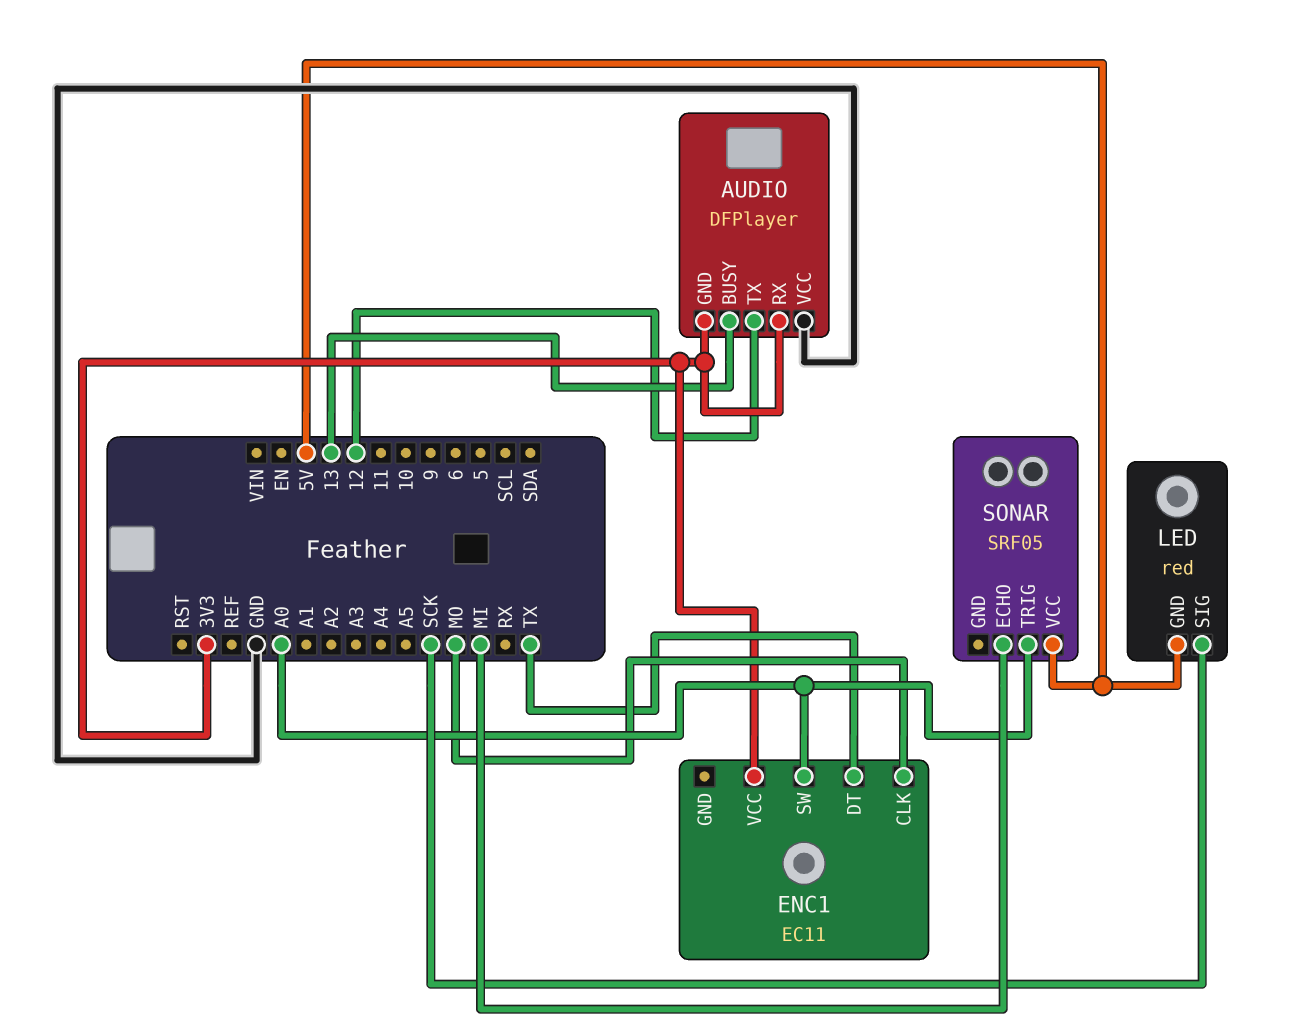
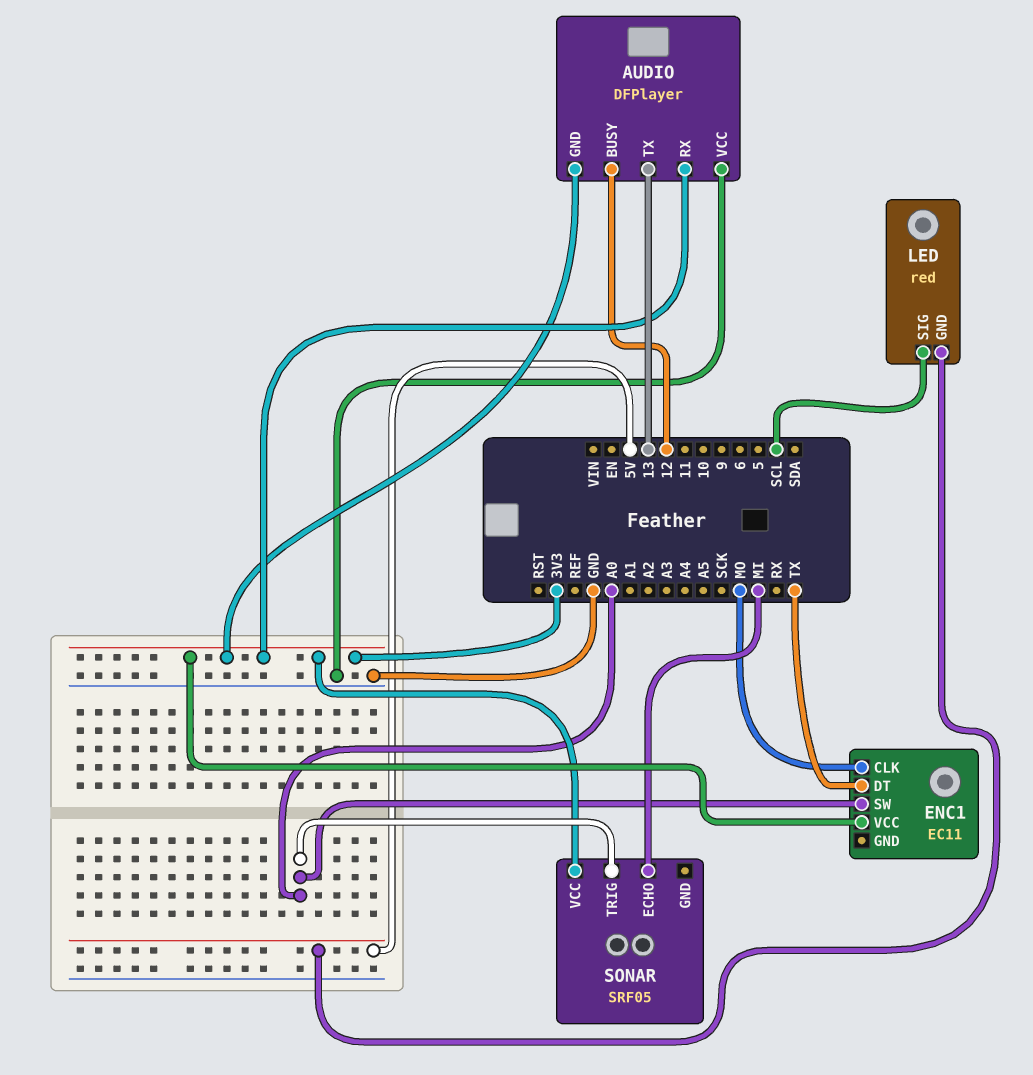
AUDIO pin BUSY: 13 -> 12
AUDIO pin TX: 12 -> 13
LED pin SIG: SCK -> SCL
SONAR pin VCC: 5V -> 3V3

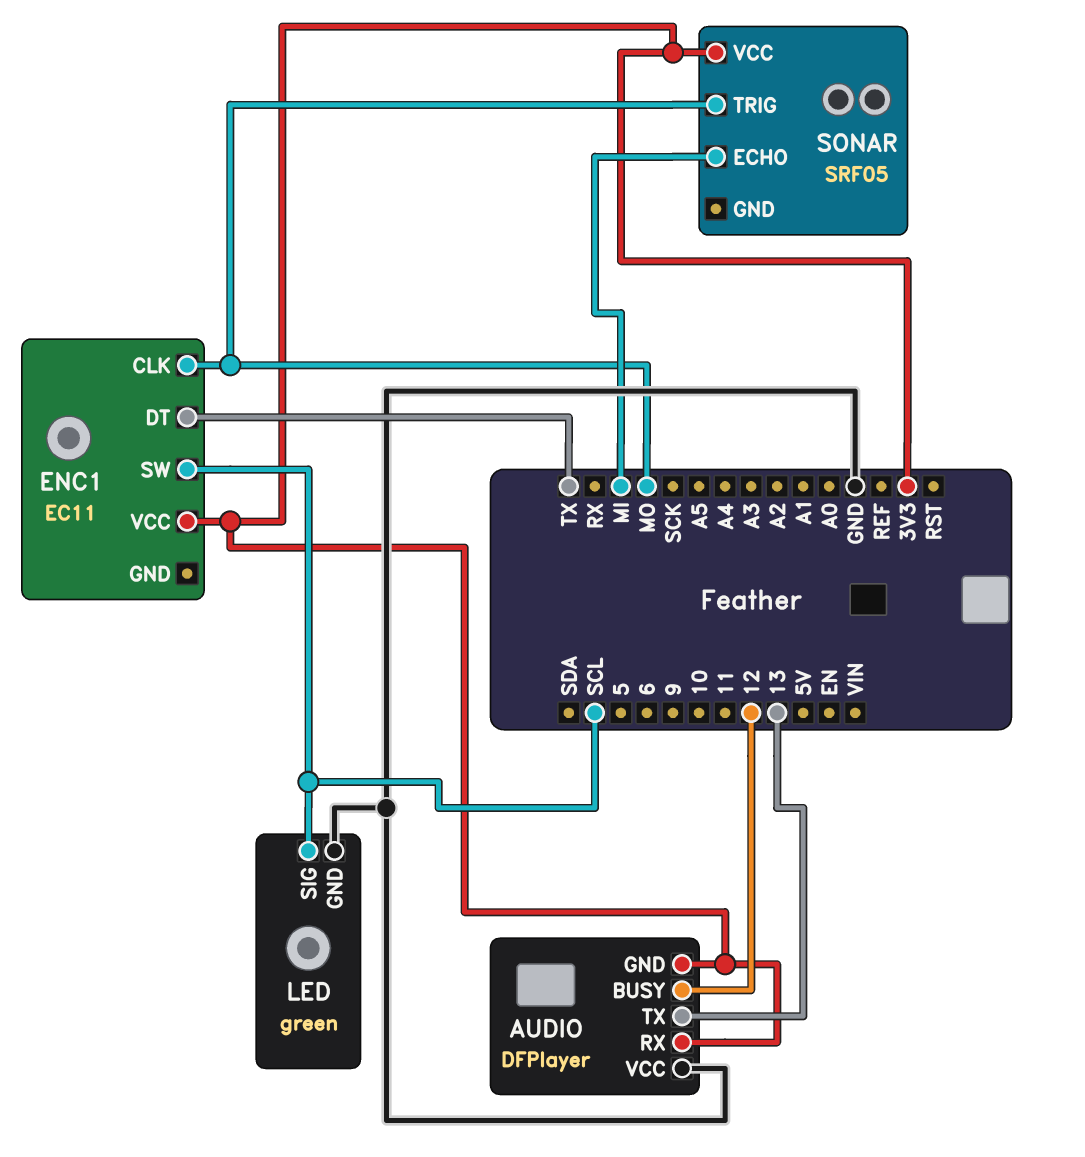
ENC1 pin SW: A0 -> SCL
LED: red -> green
LED pin GND: 5V -> GND
SONAR pin TRIG: A0 -> MO

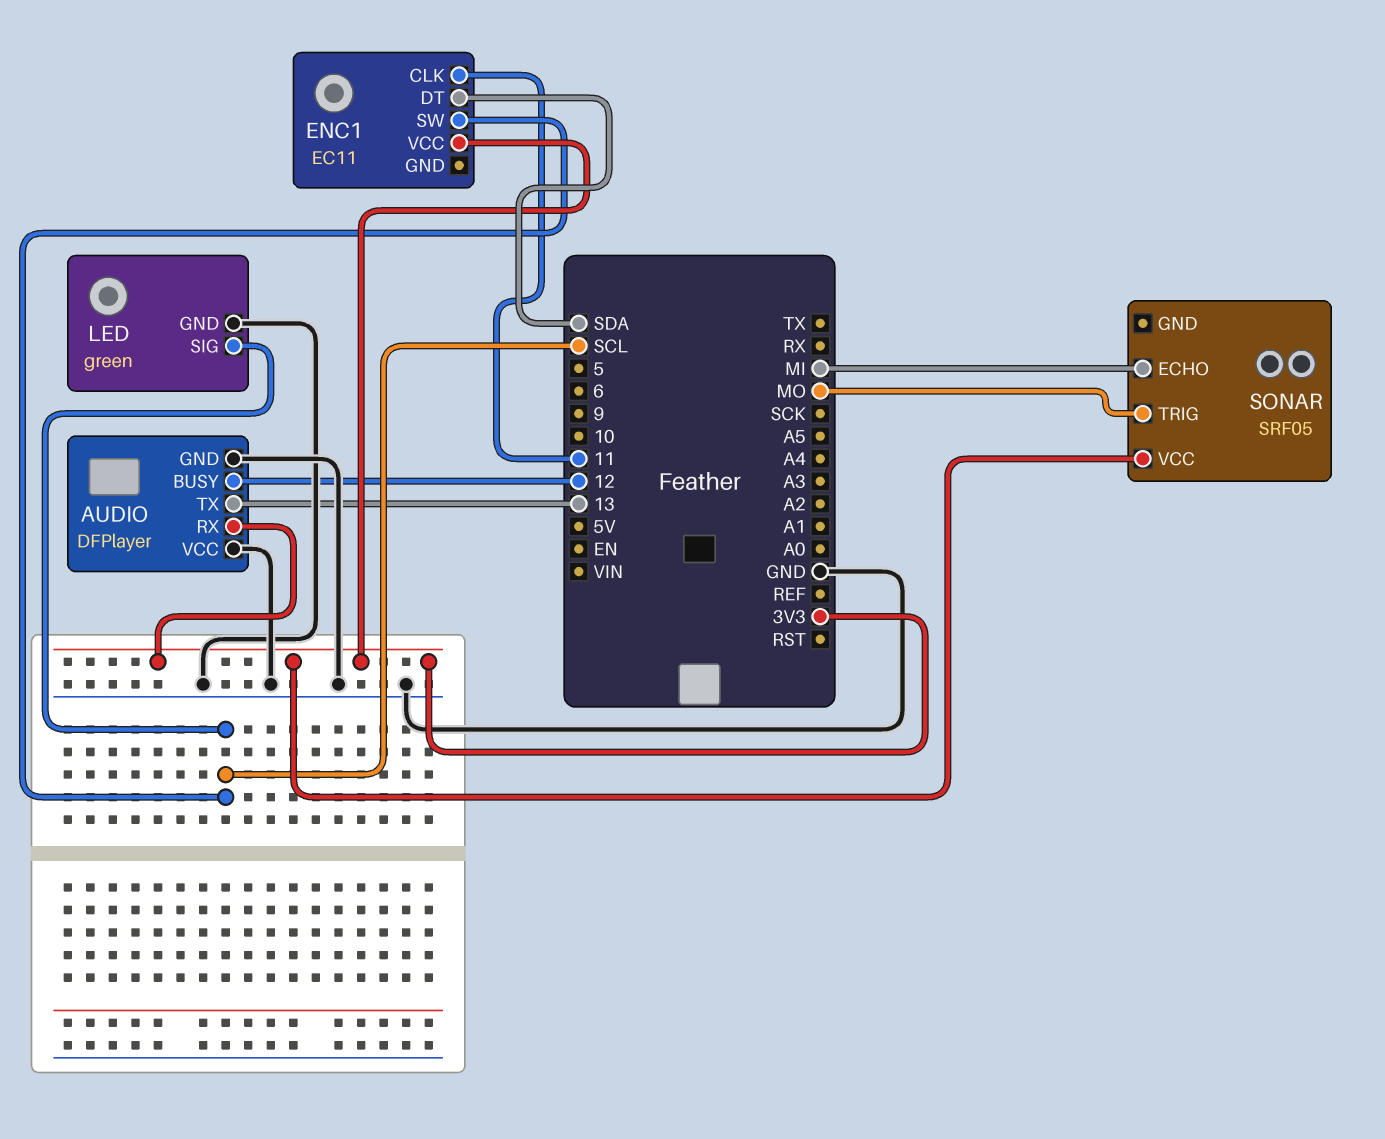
AUDIO pin GND: 3V3 -> GND
ENC1 pin CLK: MO -> 11
ENC1 pin DT: TX -> SDA

